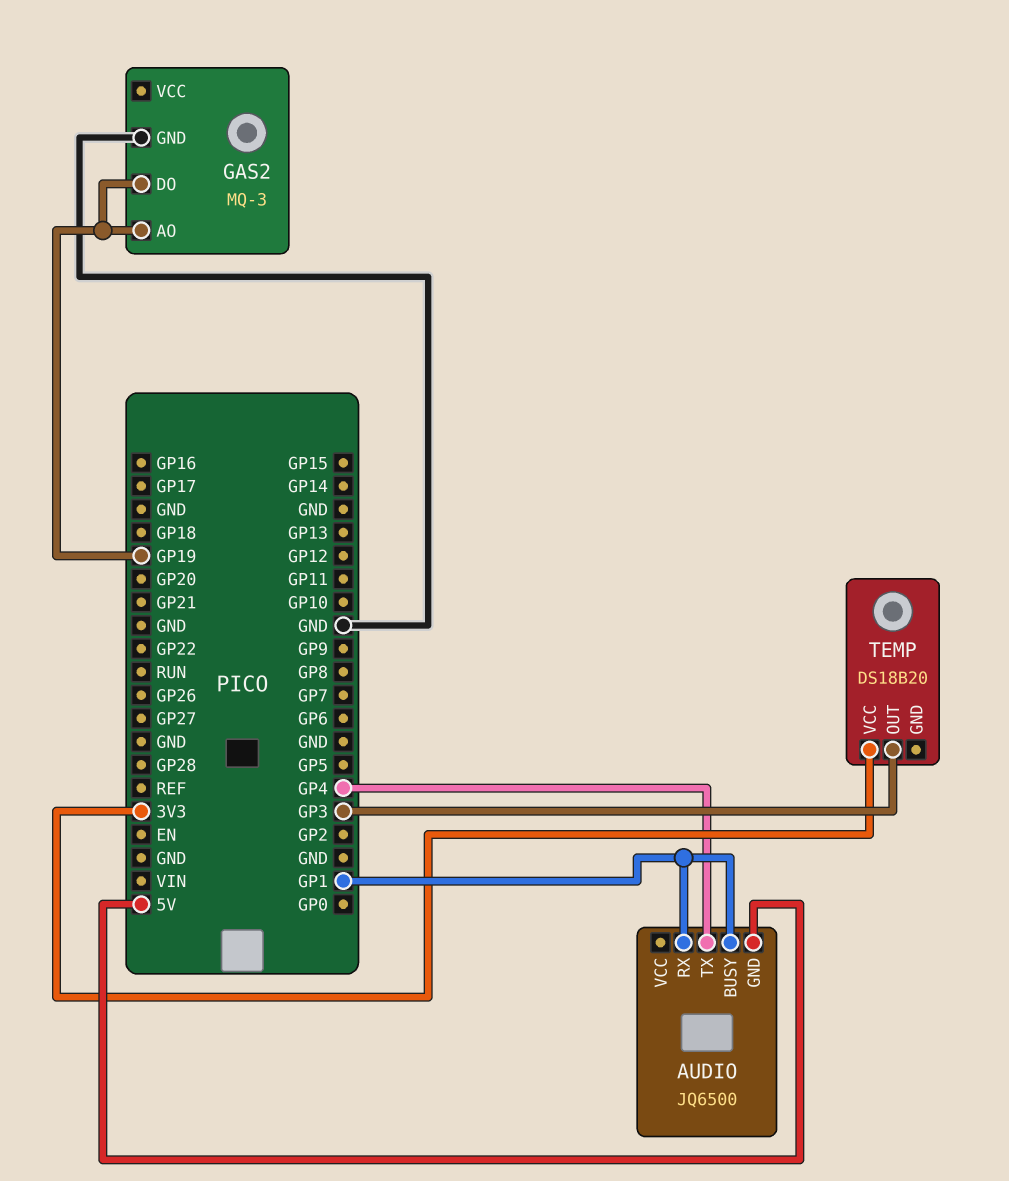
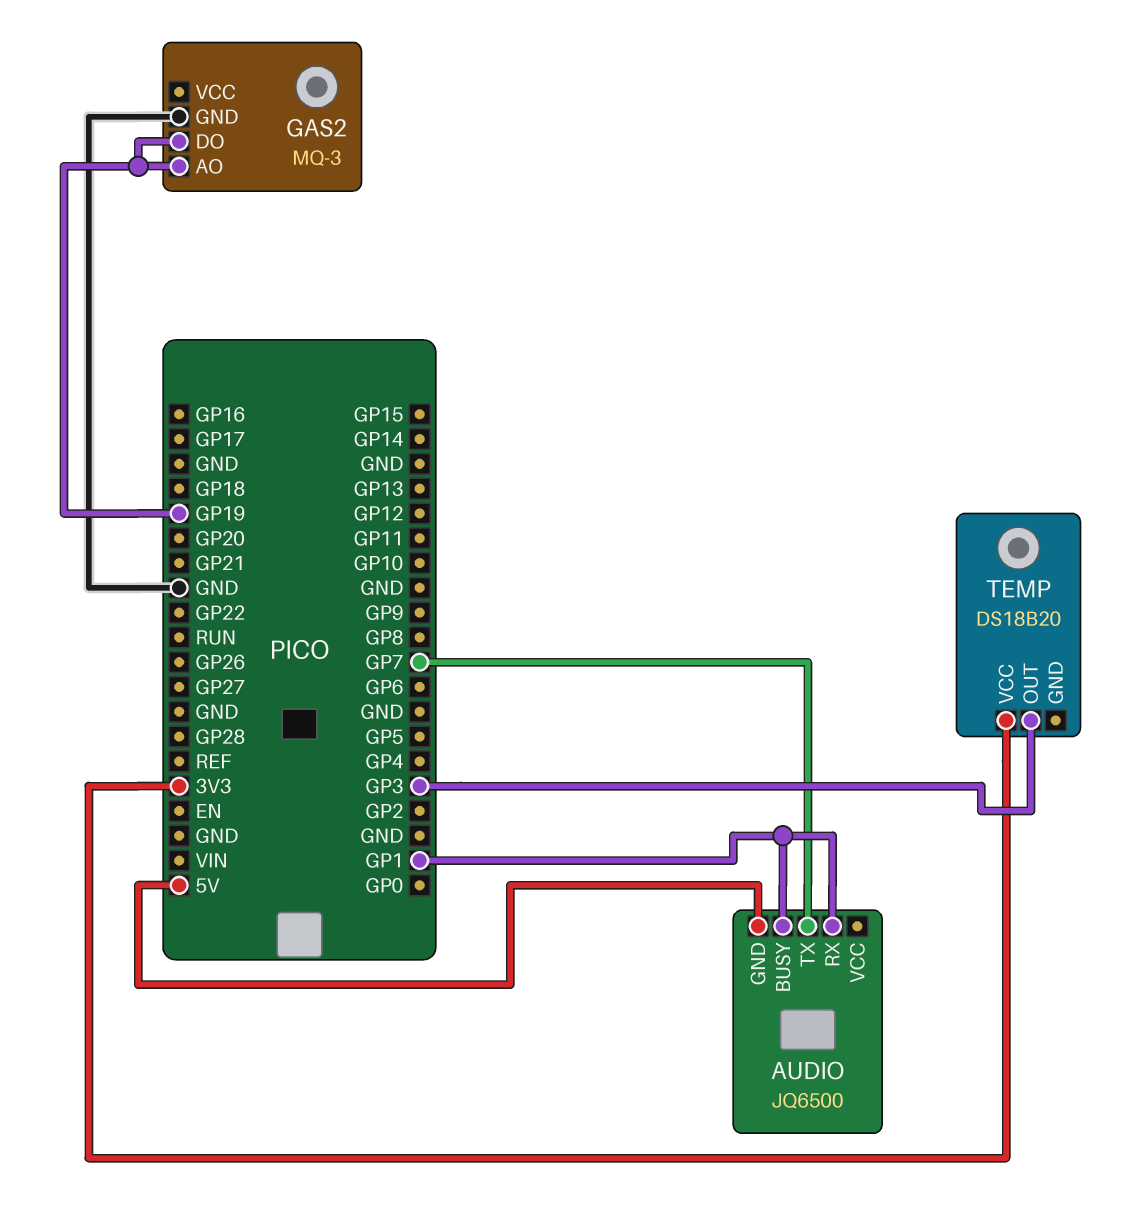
AUDIO pin TX: GP4 -> GP7

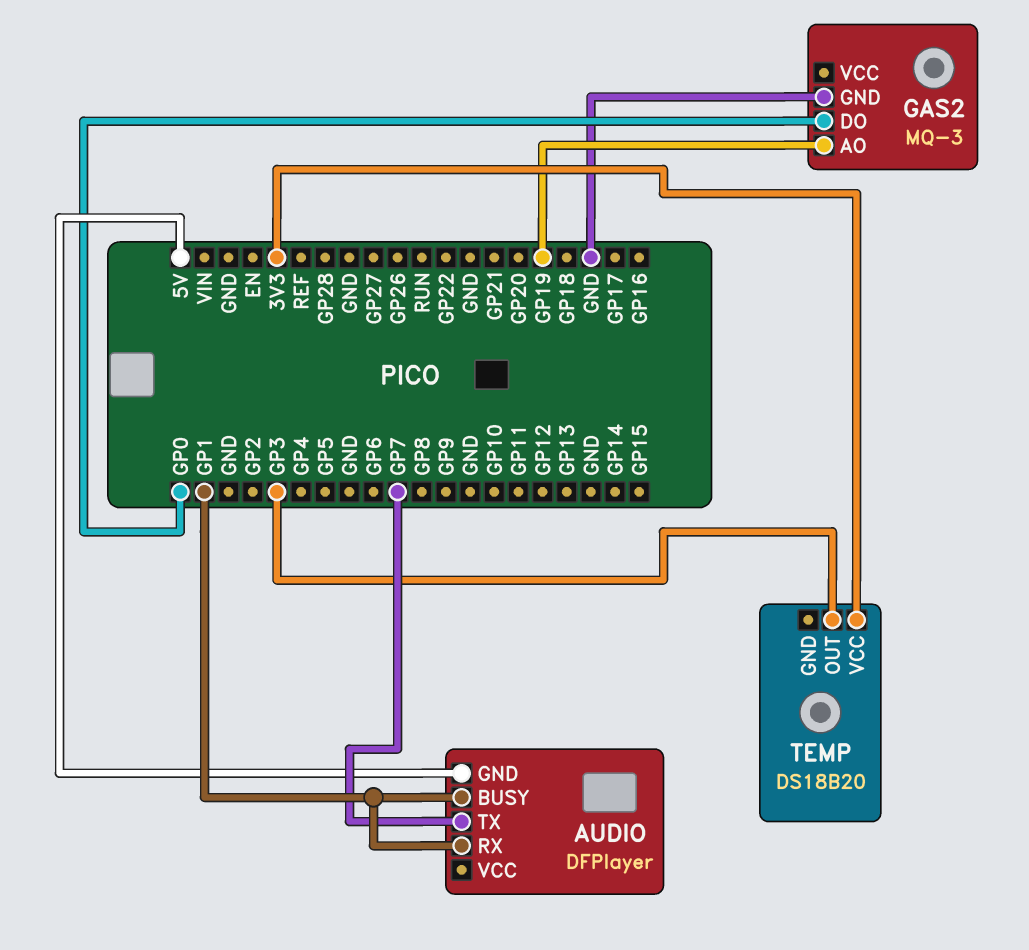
AUDIO: JQ6500 -> DFPlayer
GAS2 pin DO: GP19 -> GP0

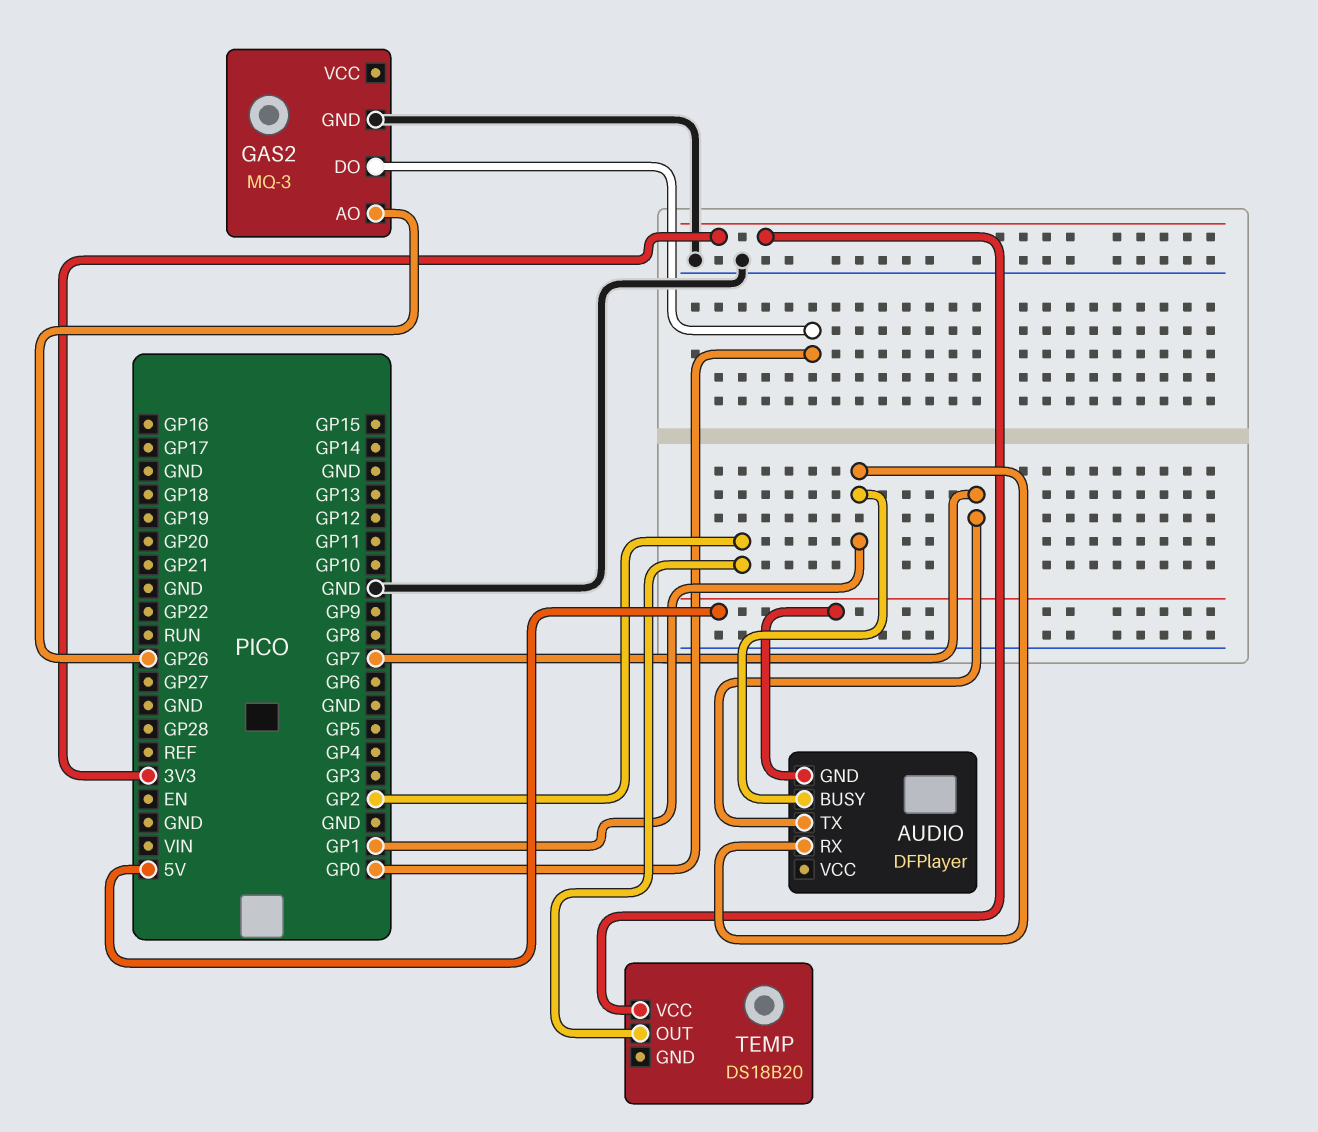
GAS2 pin AO: GP19 -> GP26
TEMP pin OUT: GP3 -> GP2

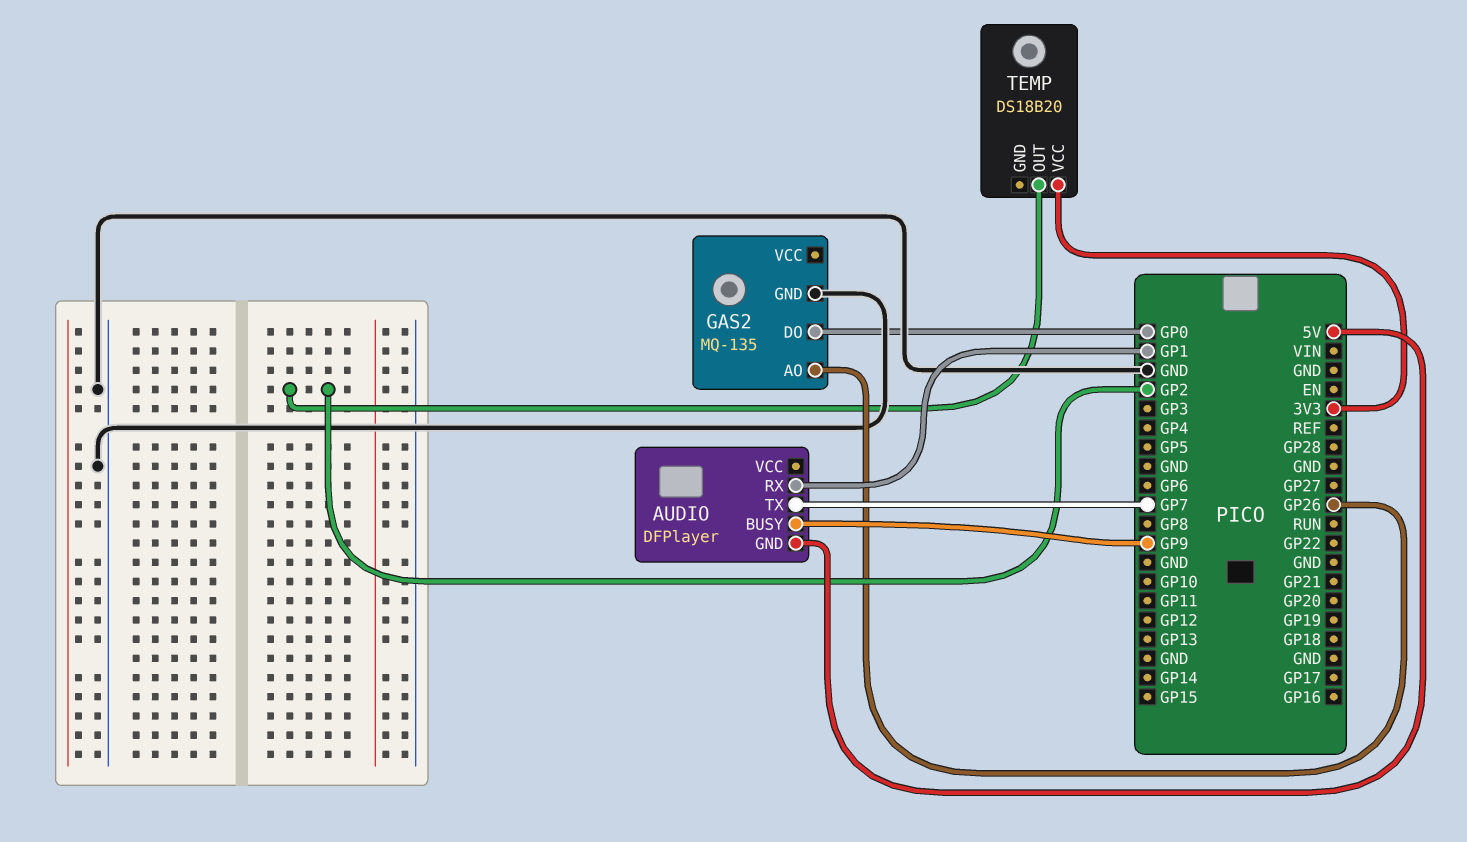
AUDIO pin BUSY: GP1 -> GP9
GAS2: MQ-3 -> MQ-135

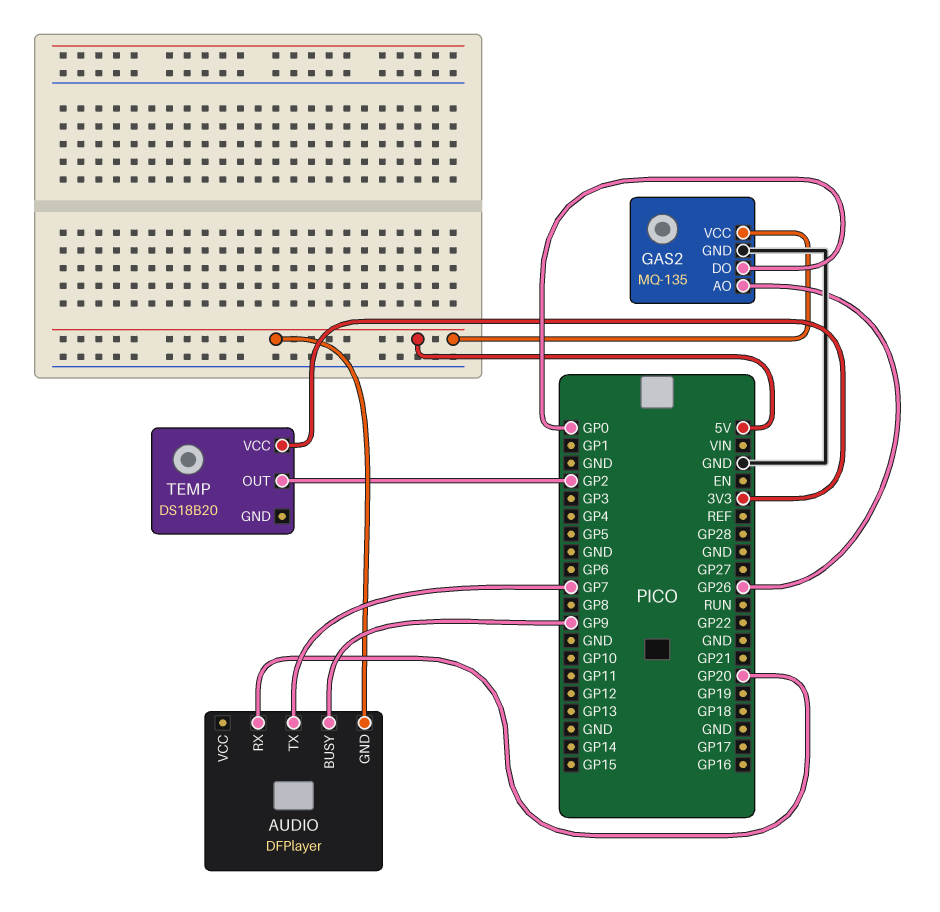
AUDIO pin RX: GP1 -> GP20
GAS2 pin VCC: none -> 5V

